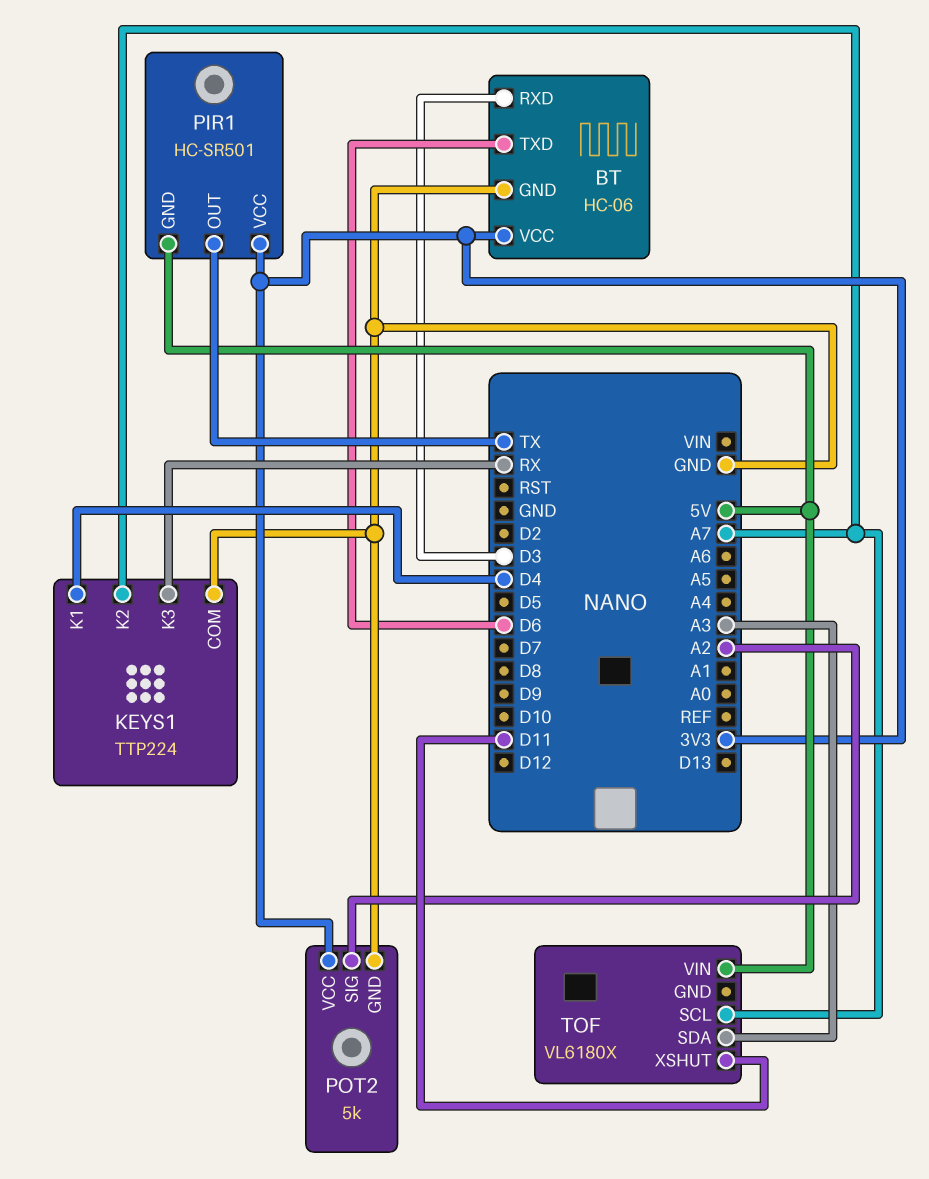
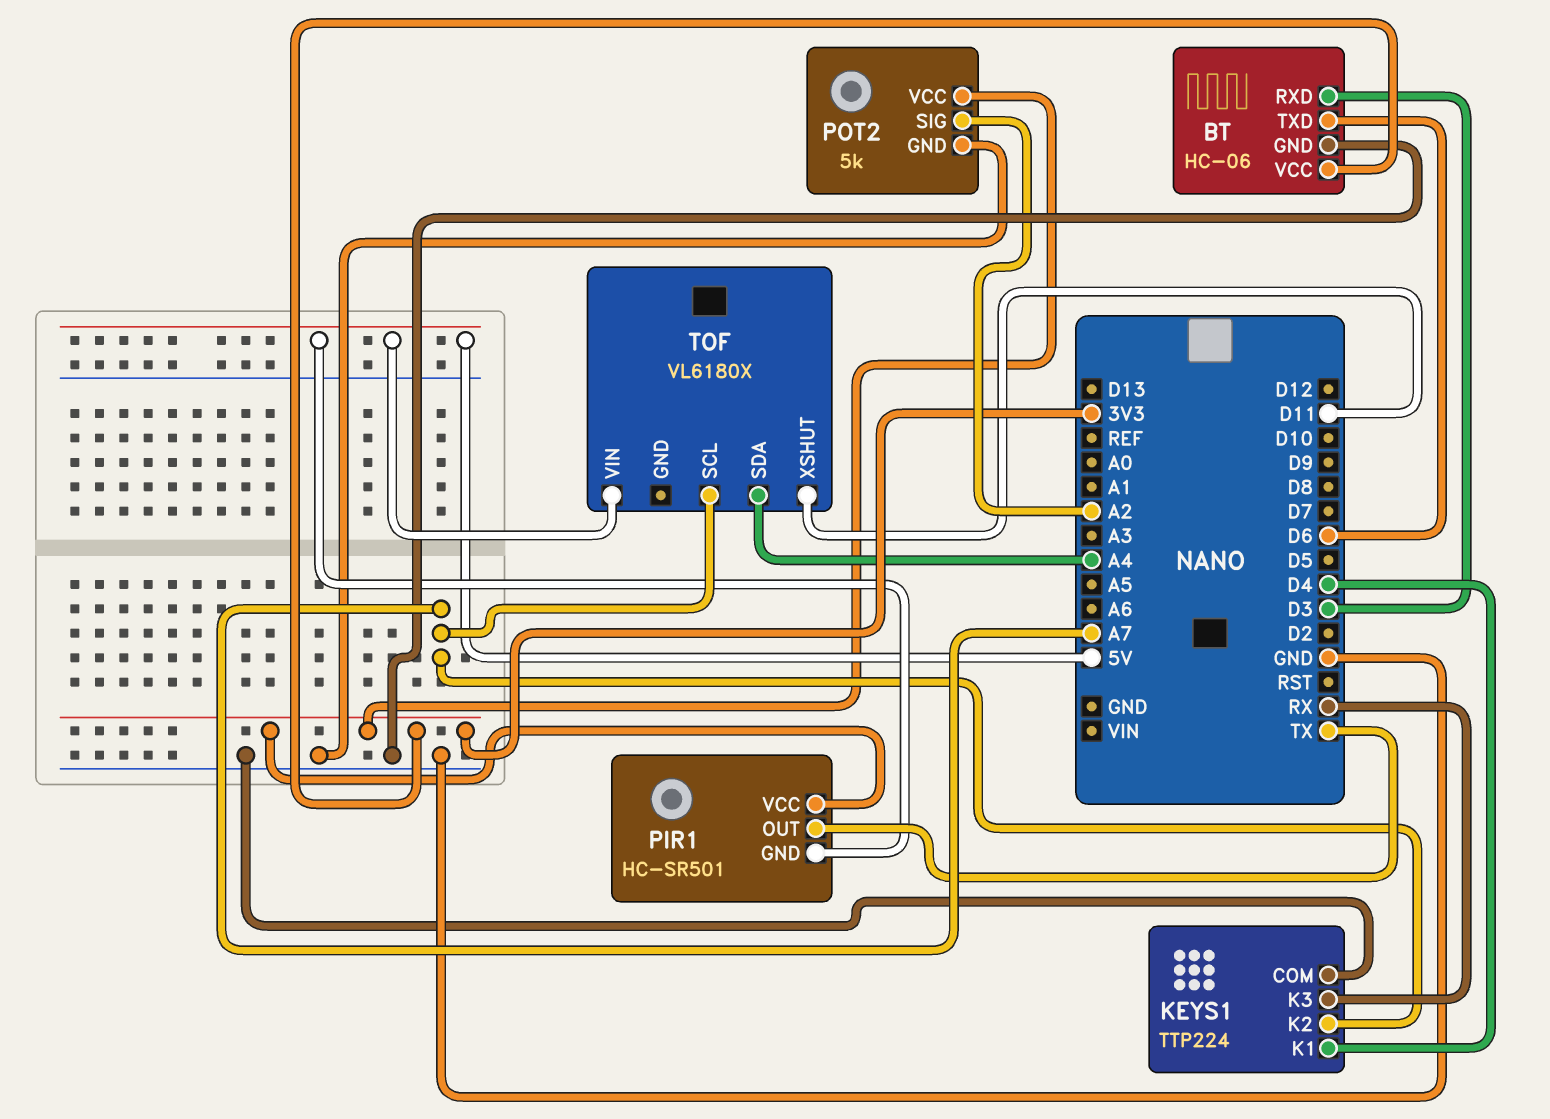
TOF pin SDA: A3 -> A4

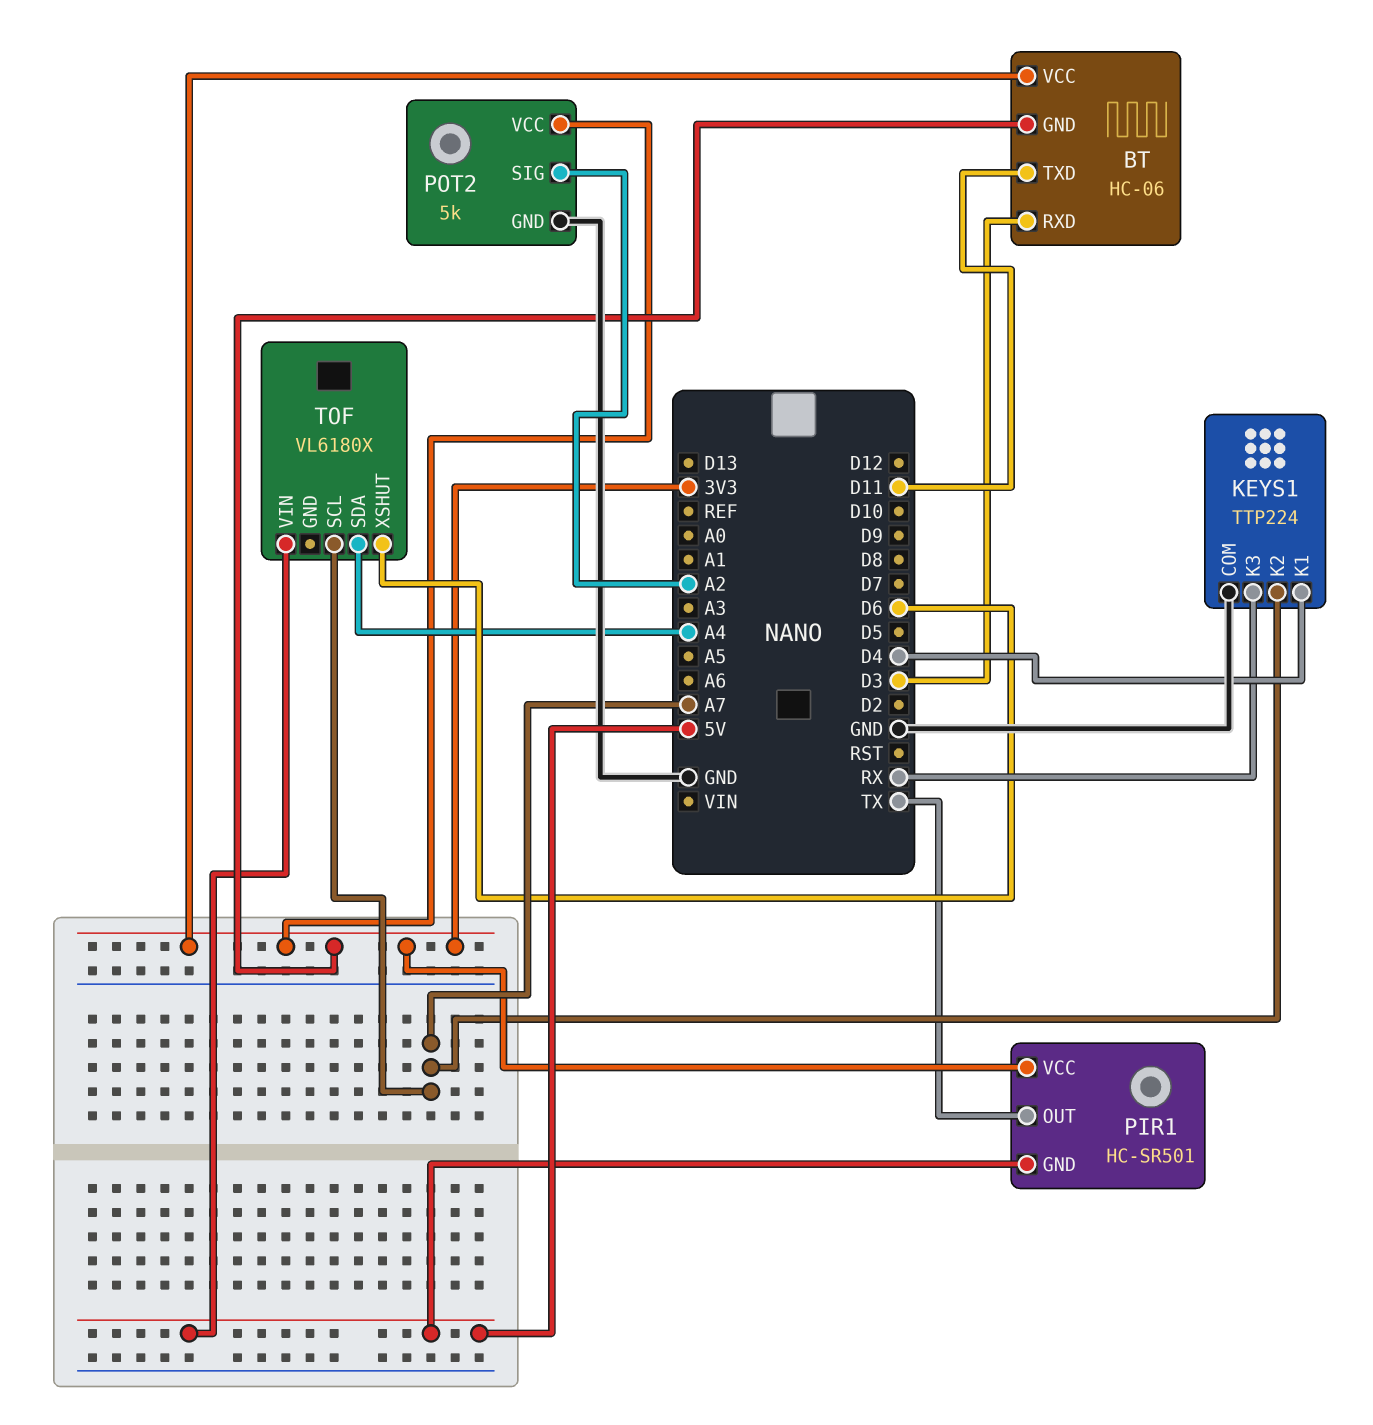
BT pin GND: GND -> 3V3
BT pin TXD: D6 -> D11
TOF pin XSHUT: D11 -> D6

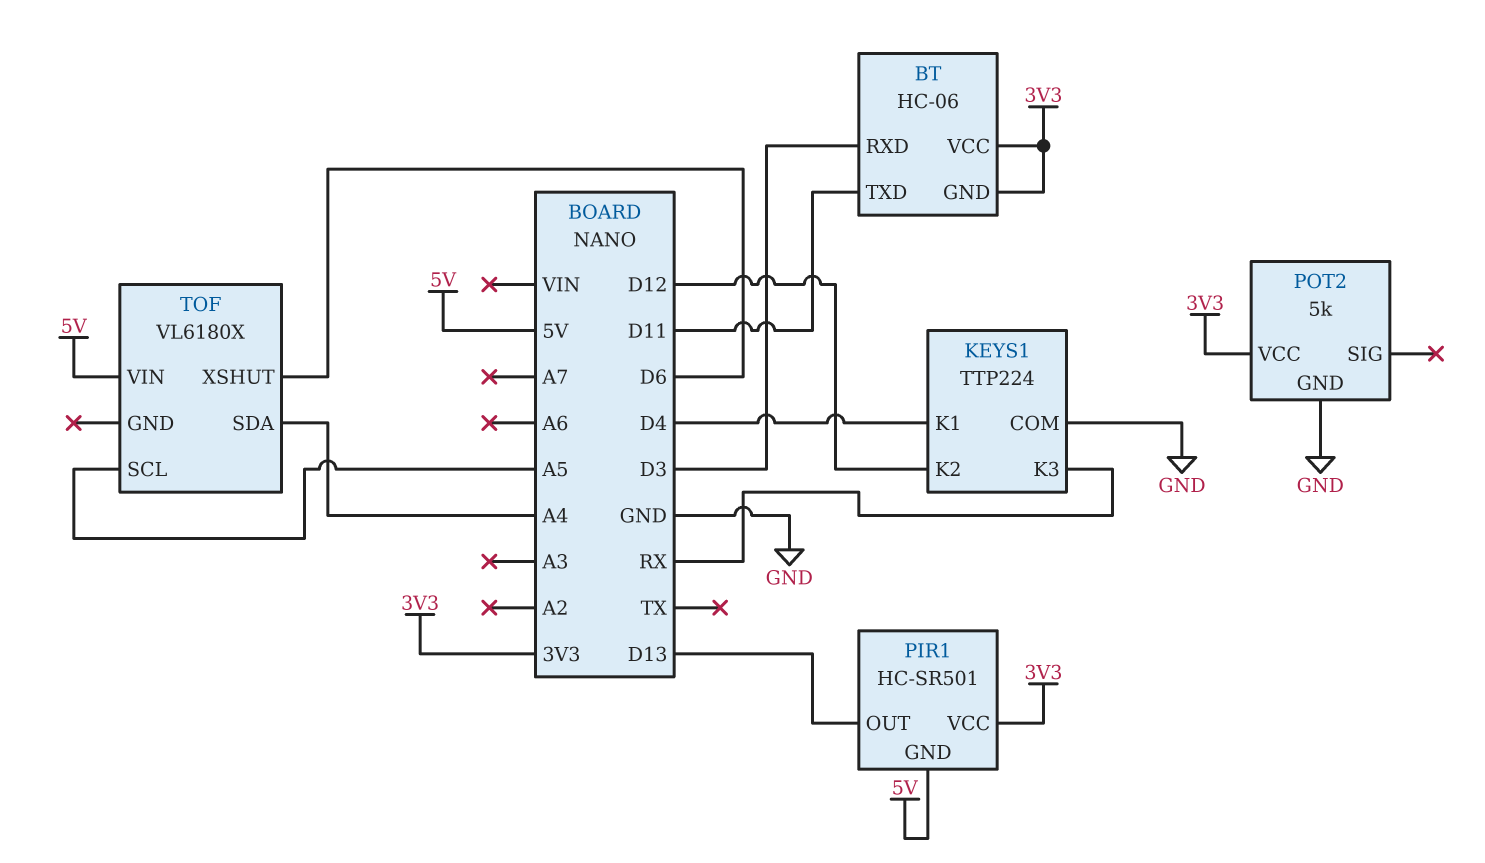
KEYS1 pin K2: A7 -> D12
PIR1 pin OUT: TX -> D13
POT2 pin SIG: A2 -> none
TOF pin SCL: A7 -> A5

